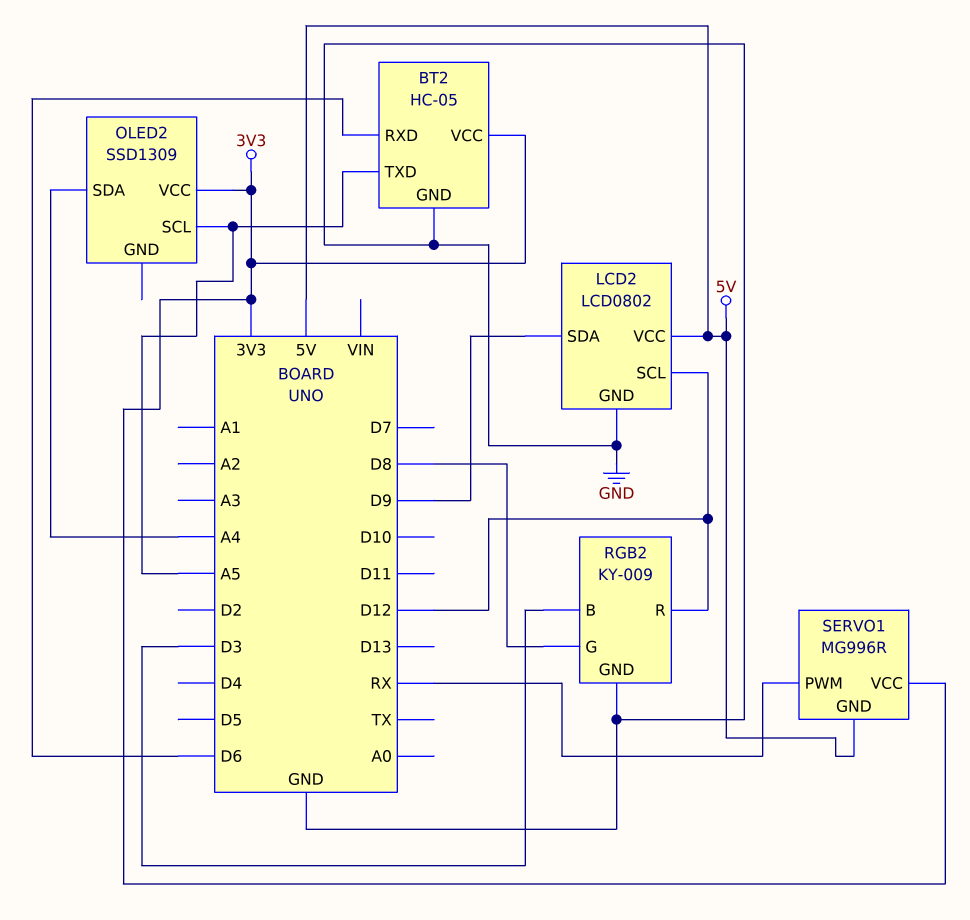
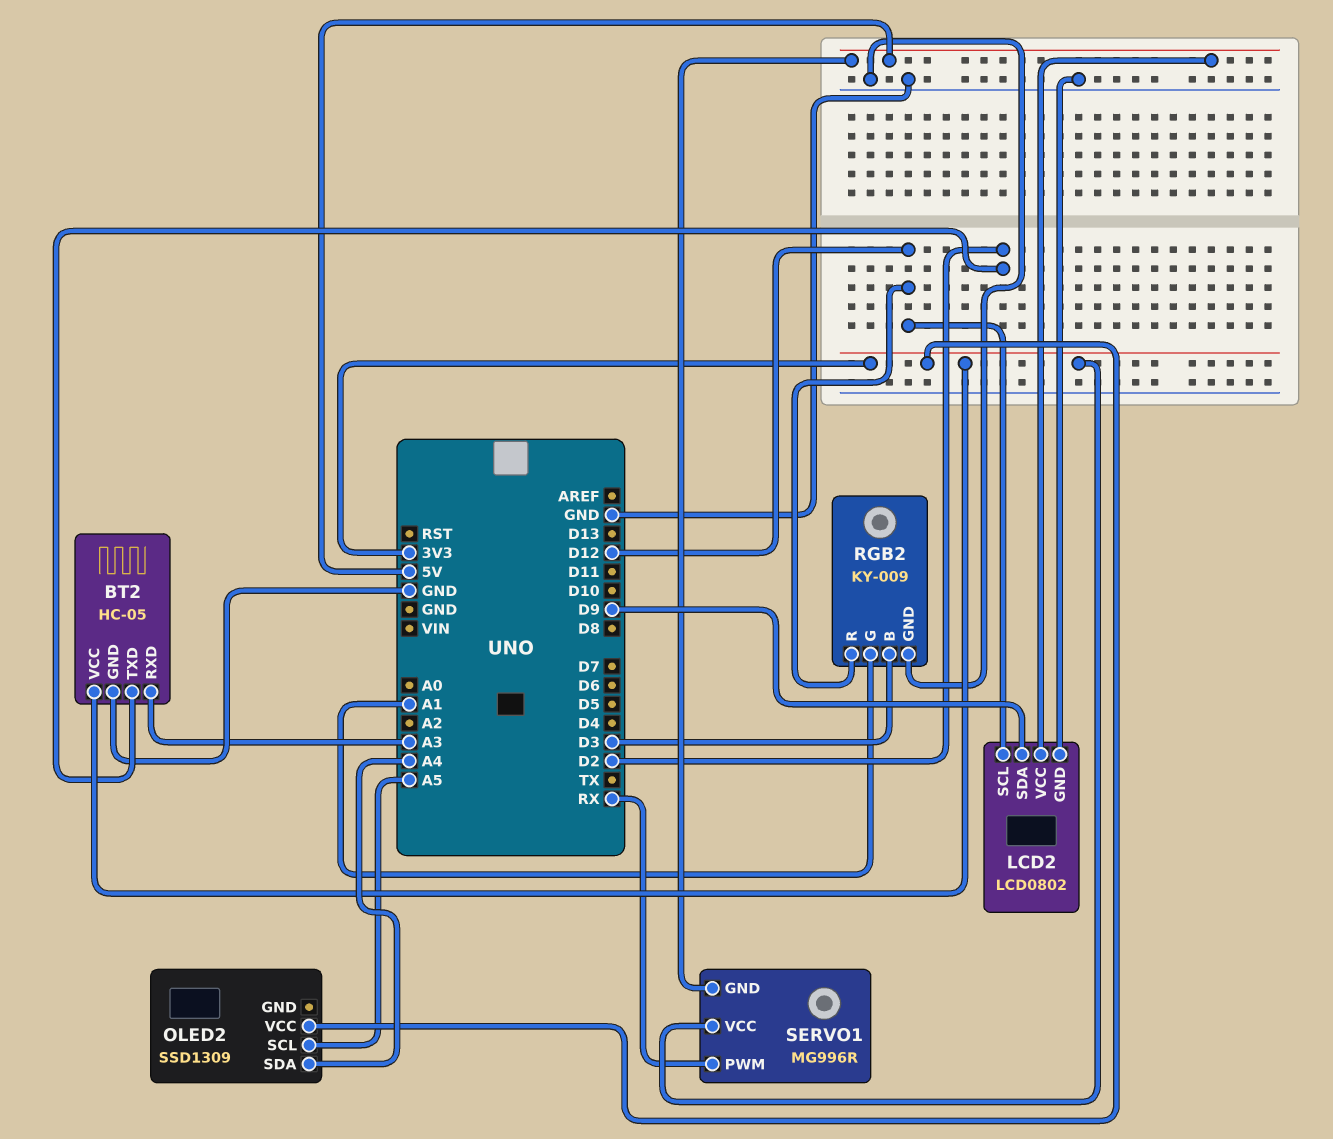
BT2 pin RXD: D6 -> A3
BT2 pin TXD: A5 -> D2
RGB2 pin G: D8 -> A1

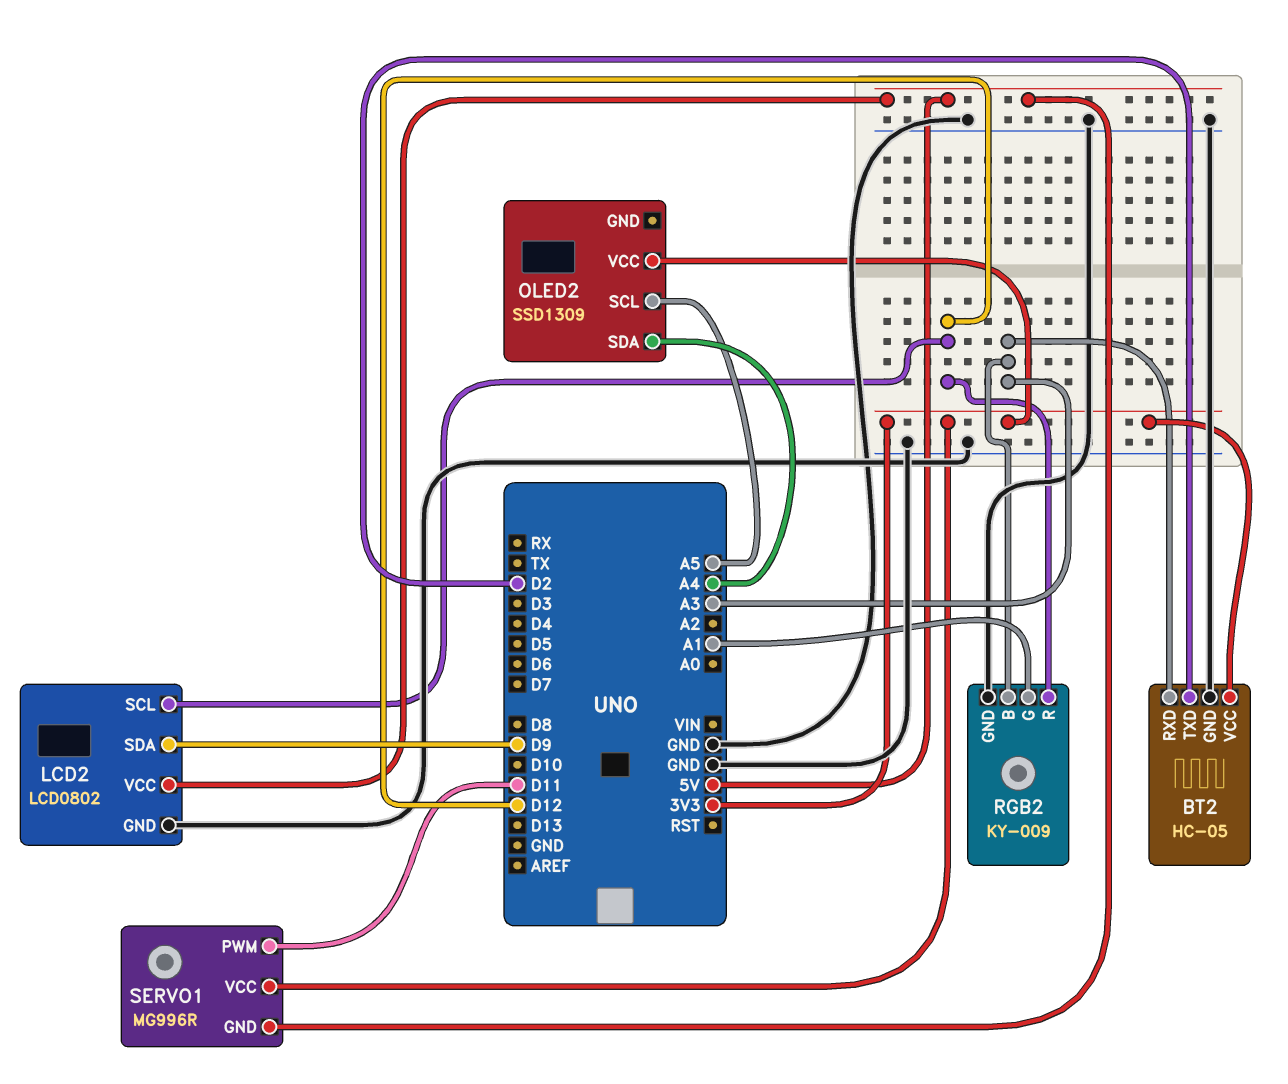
RGB2 pin B: D3 -> A3
SERVO1 pin PWM: RX -> D11

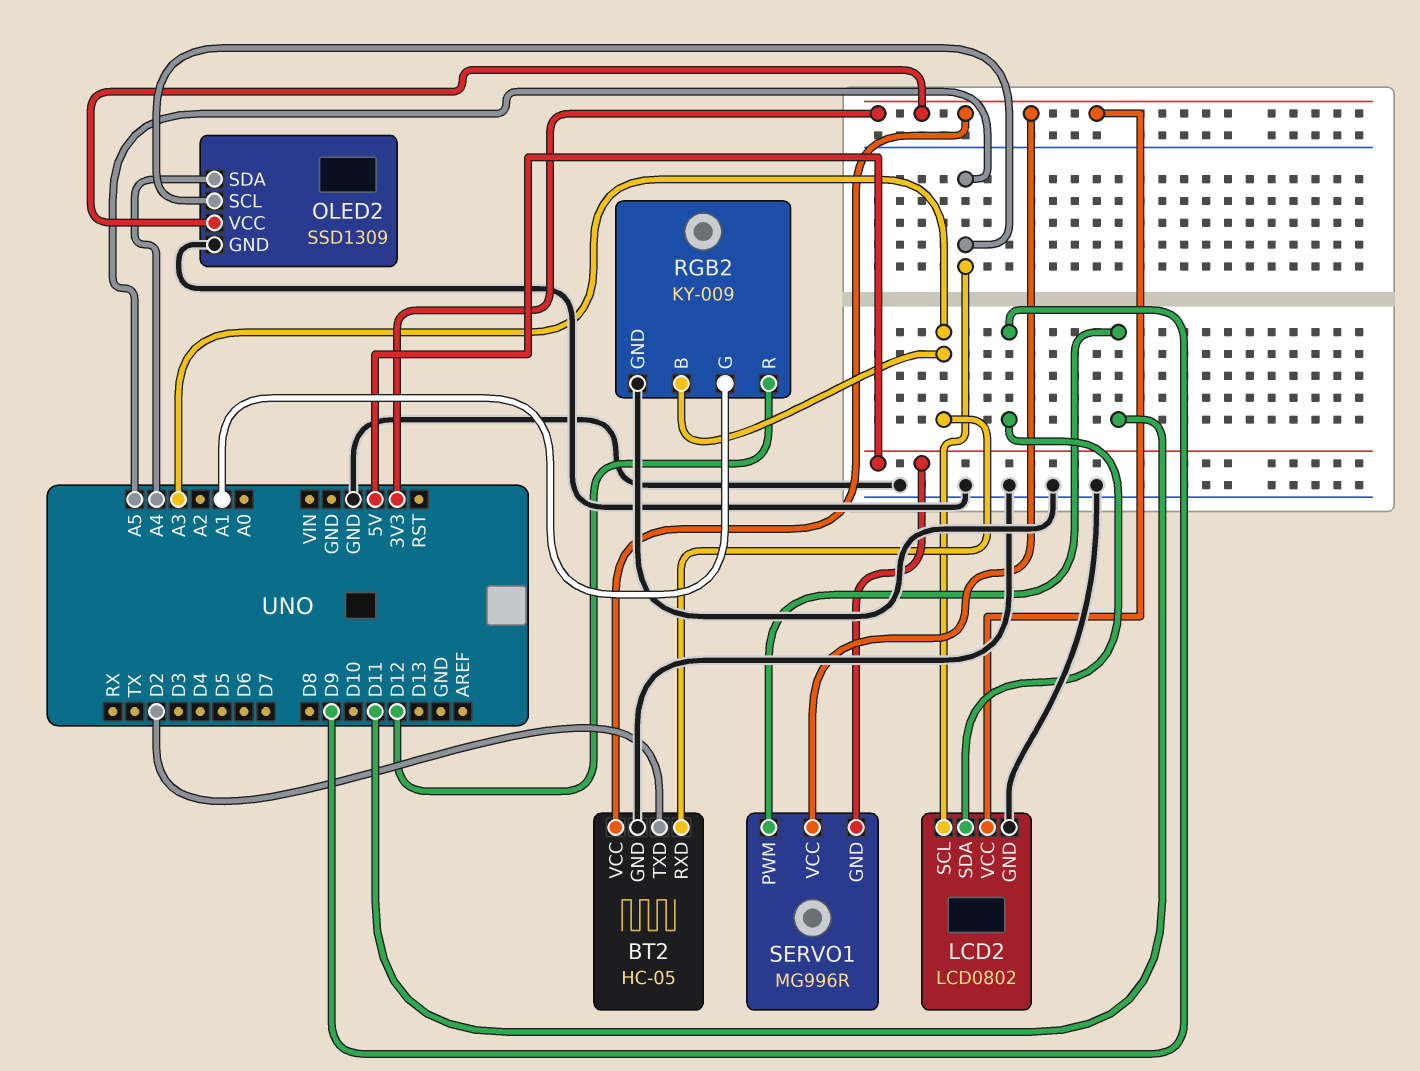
LCD2 pin SCL: D12 -> A5
LCD2 pin VCC: 5V -> 3V3
OLED2 pin GND: none -> GND

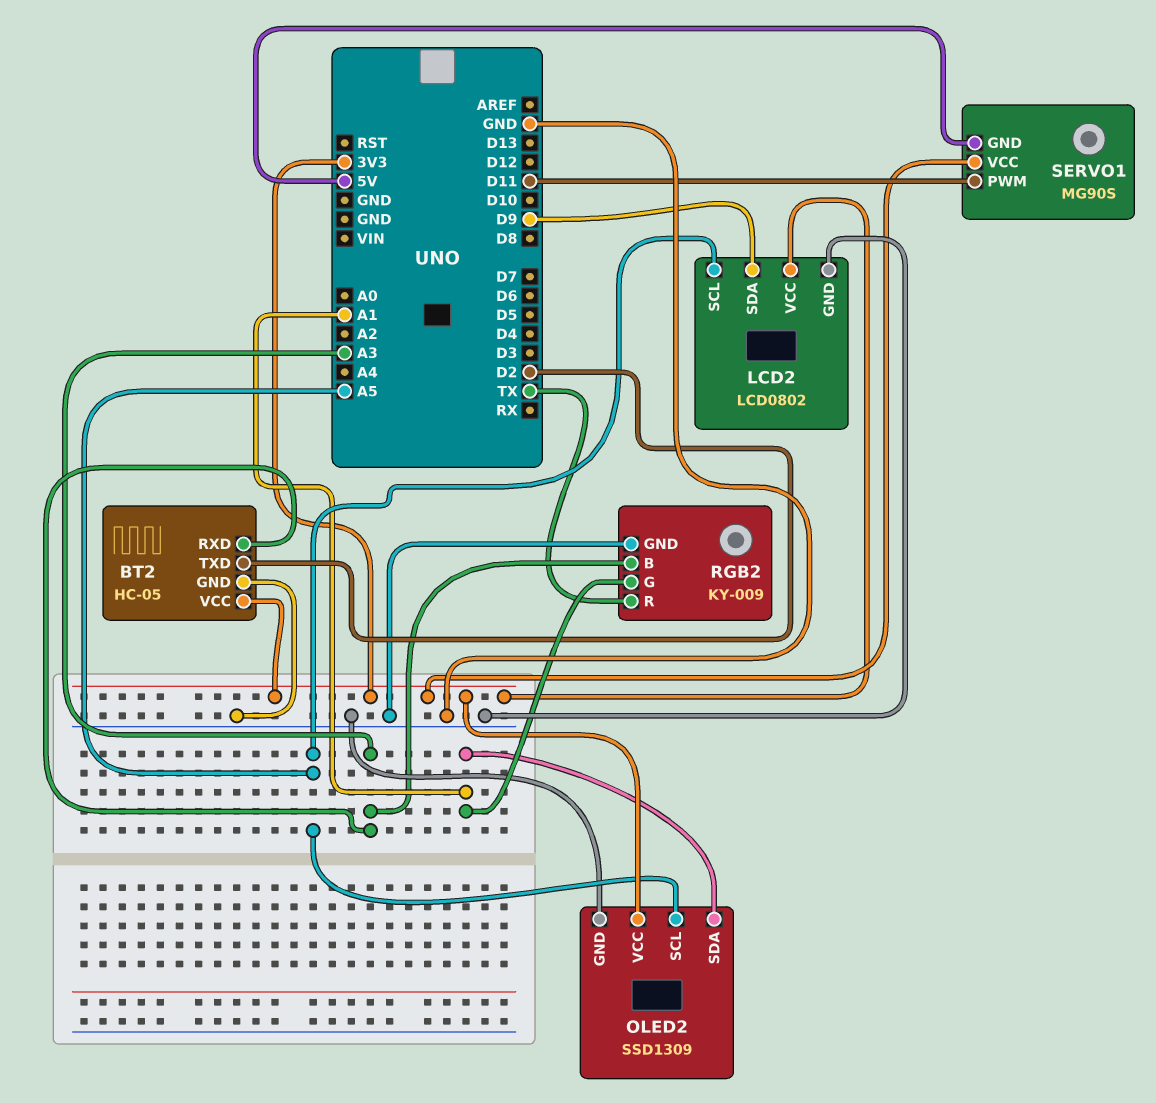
OLED2 pin SDA: A4 -> A1
RGB2 pin R: D12 -> TX
SERVO1: MG996R -> MG90S

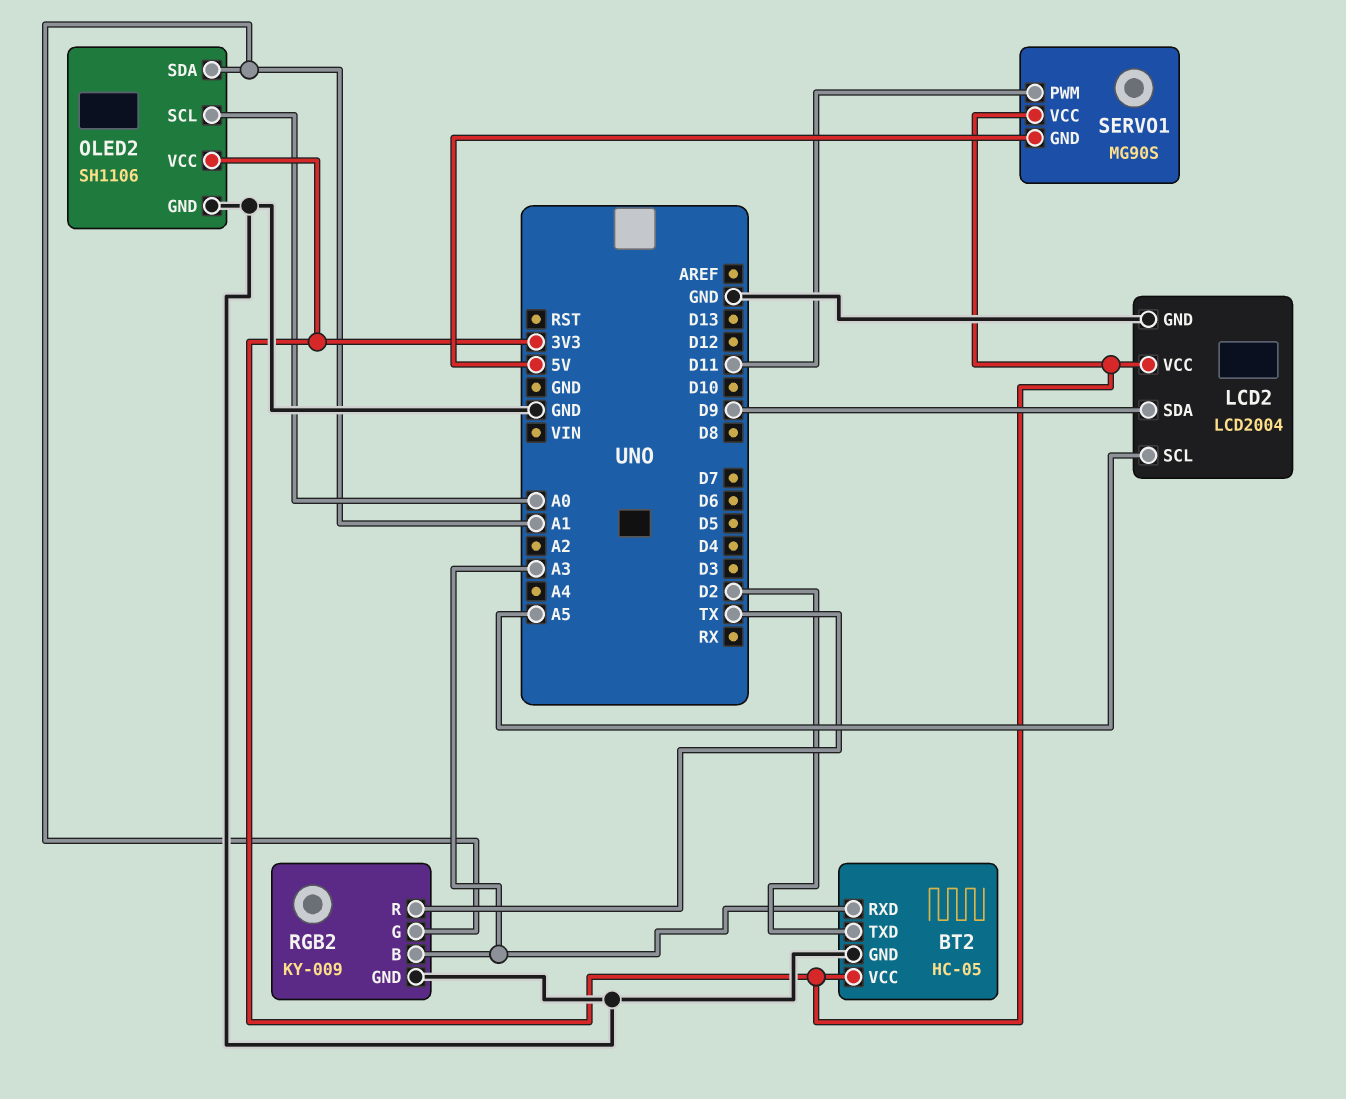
LCD2: LCD0802 -> LCD2004
OLED2: SSD1309 -> SH1106
OLED2 pin SCL: A5 -> A0

